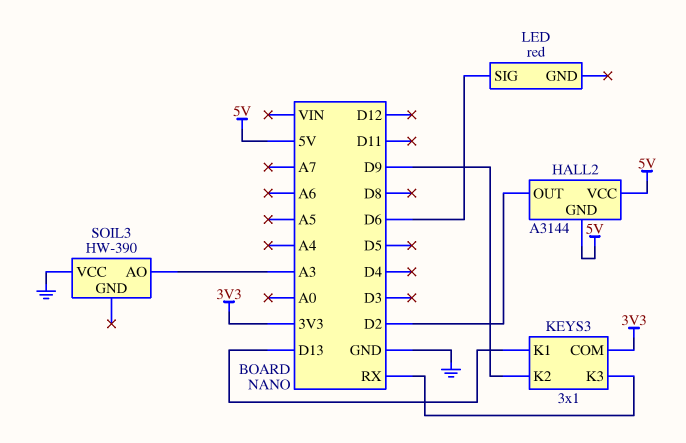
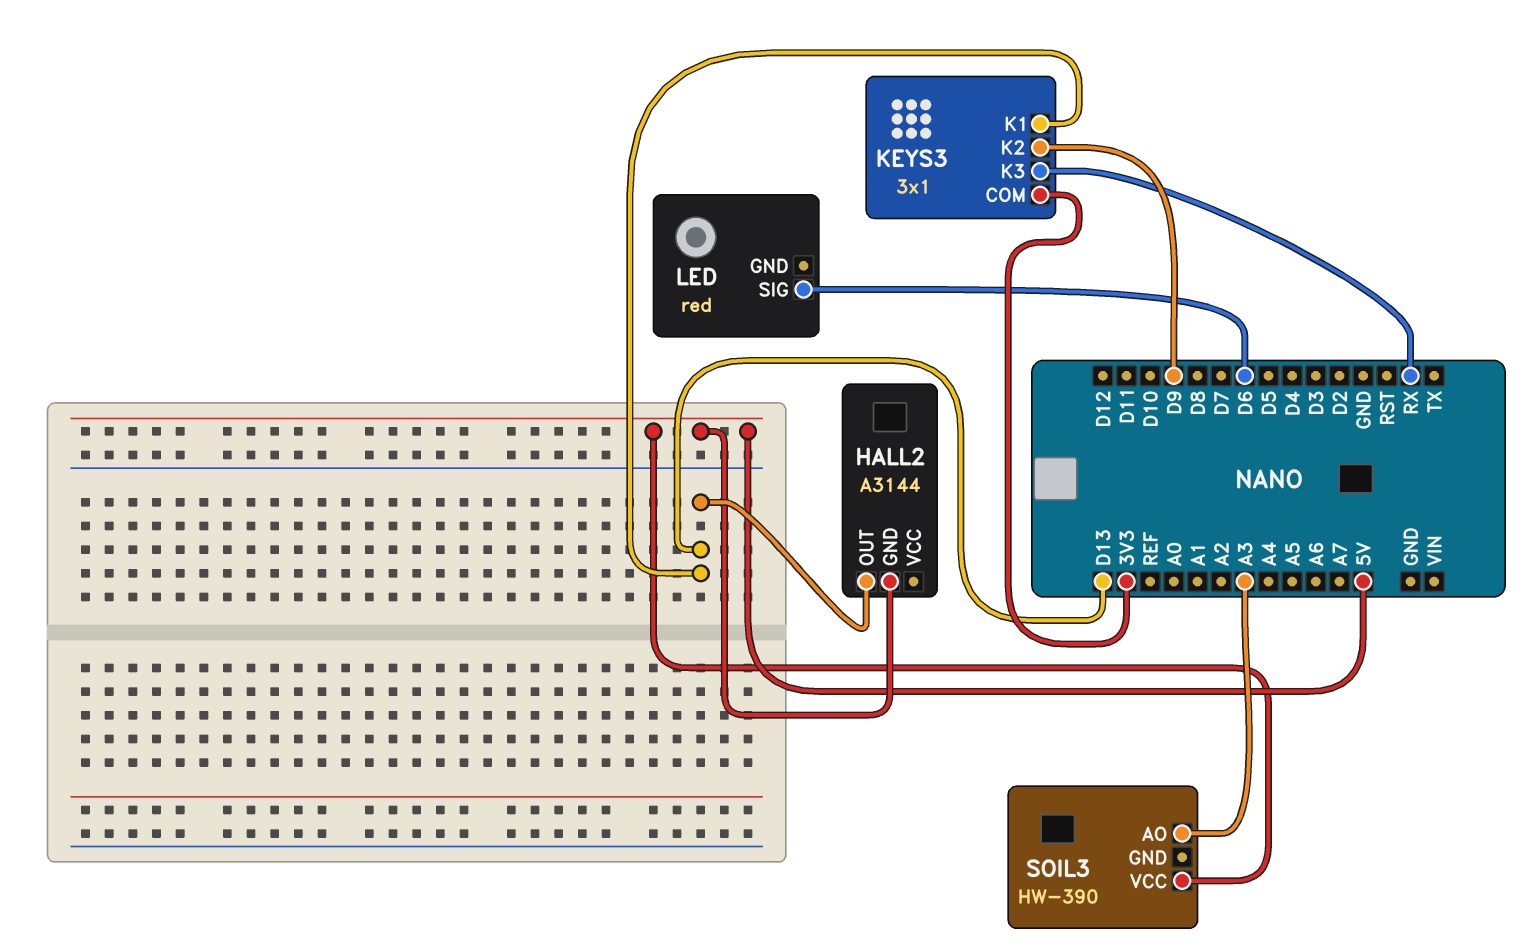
HALL2 pin OUT: D2 -> D13
HALL2 pin VCC: 5V -> none
SOIL3 pin VCC: GND -> 5V

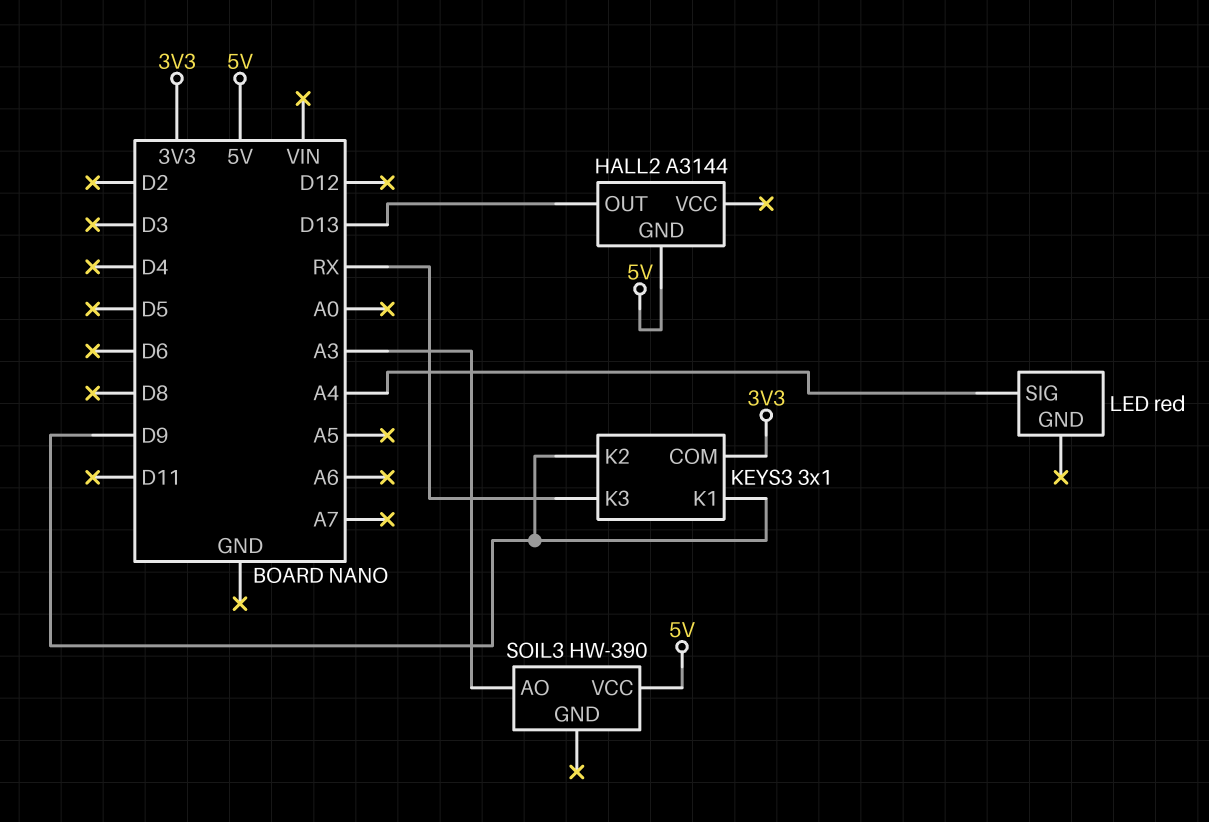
KEYS3 pin K1: D13 -> D9
LED pin SIG: D6 -> A4

